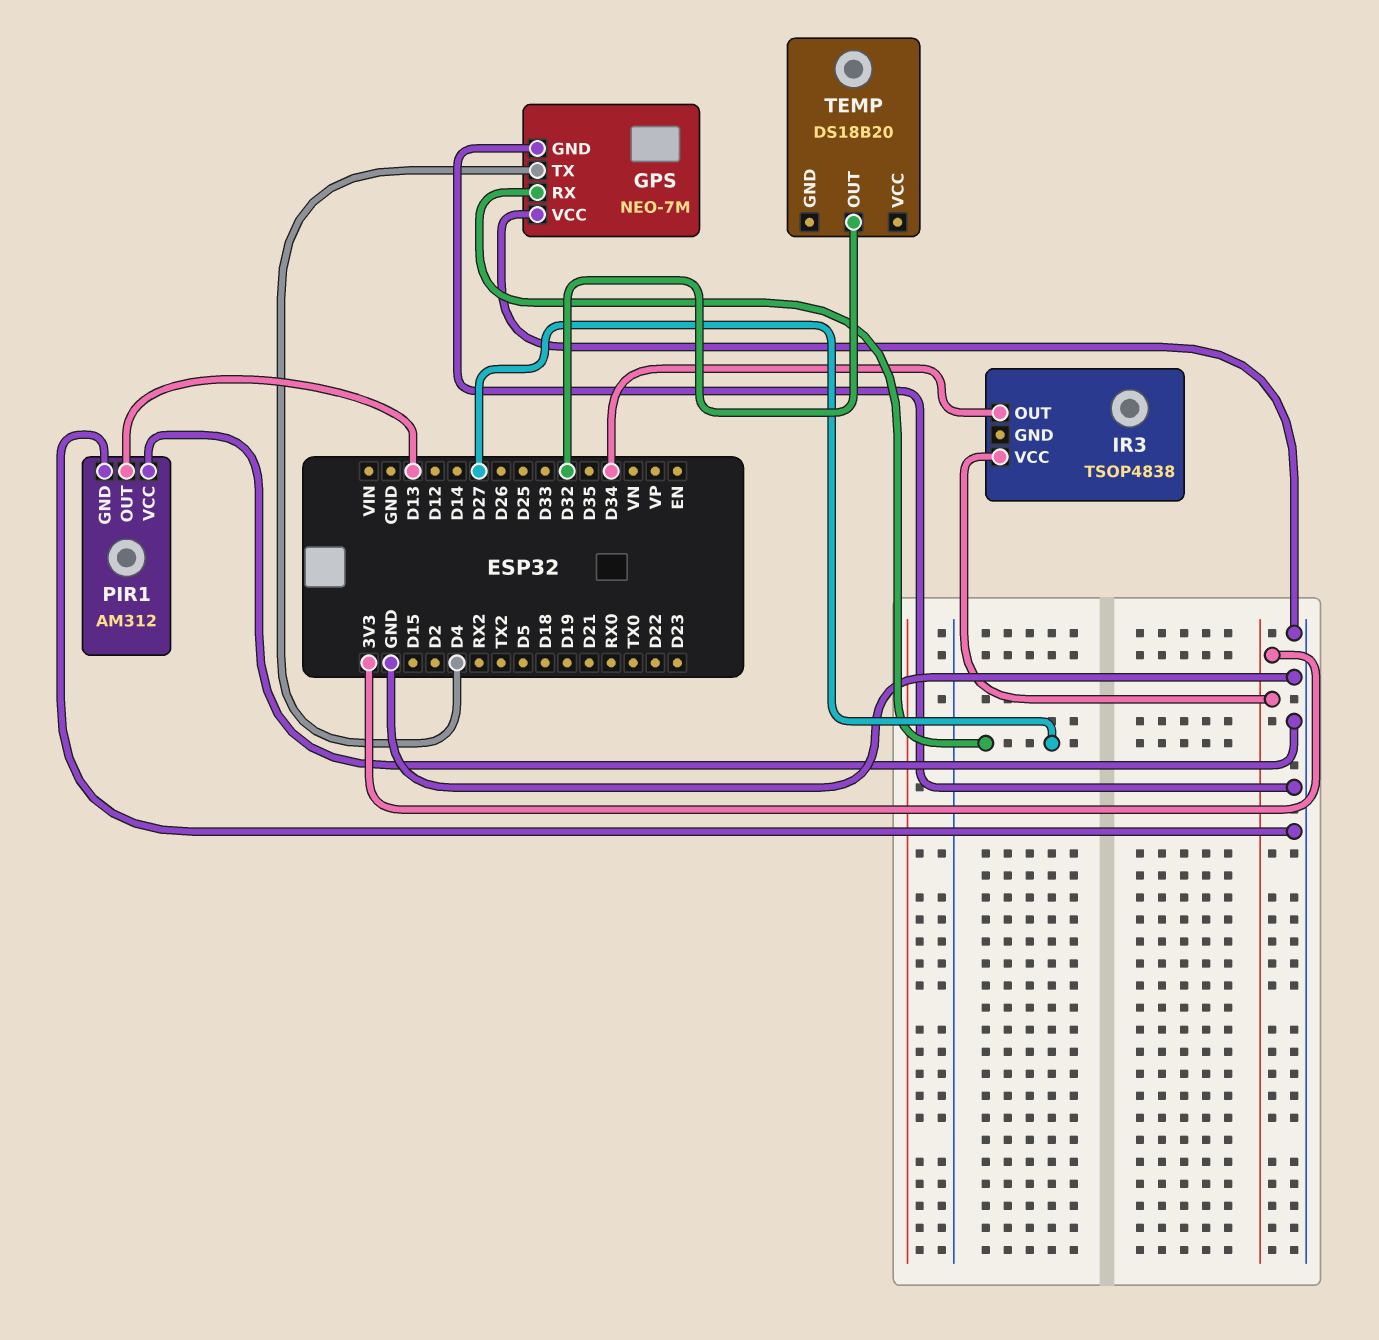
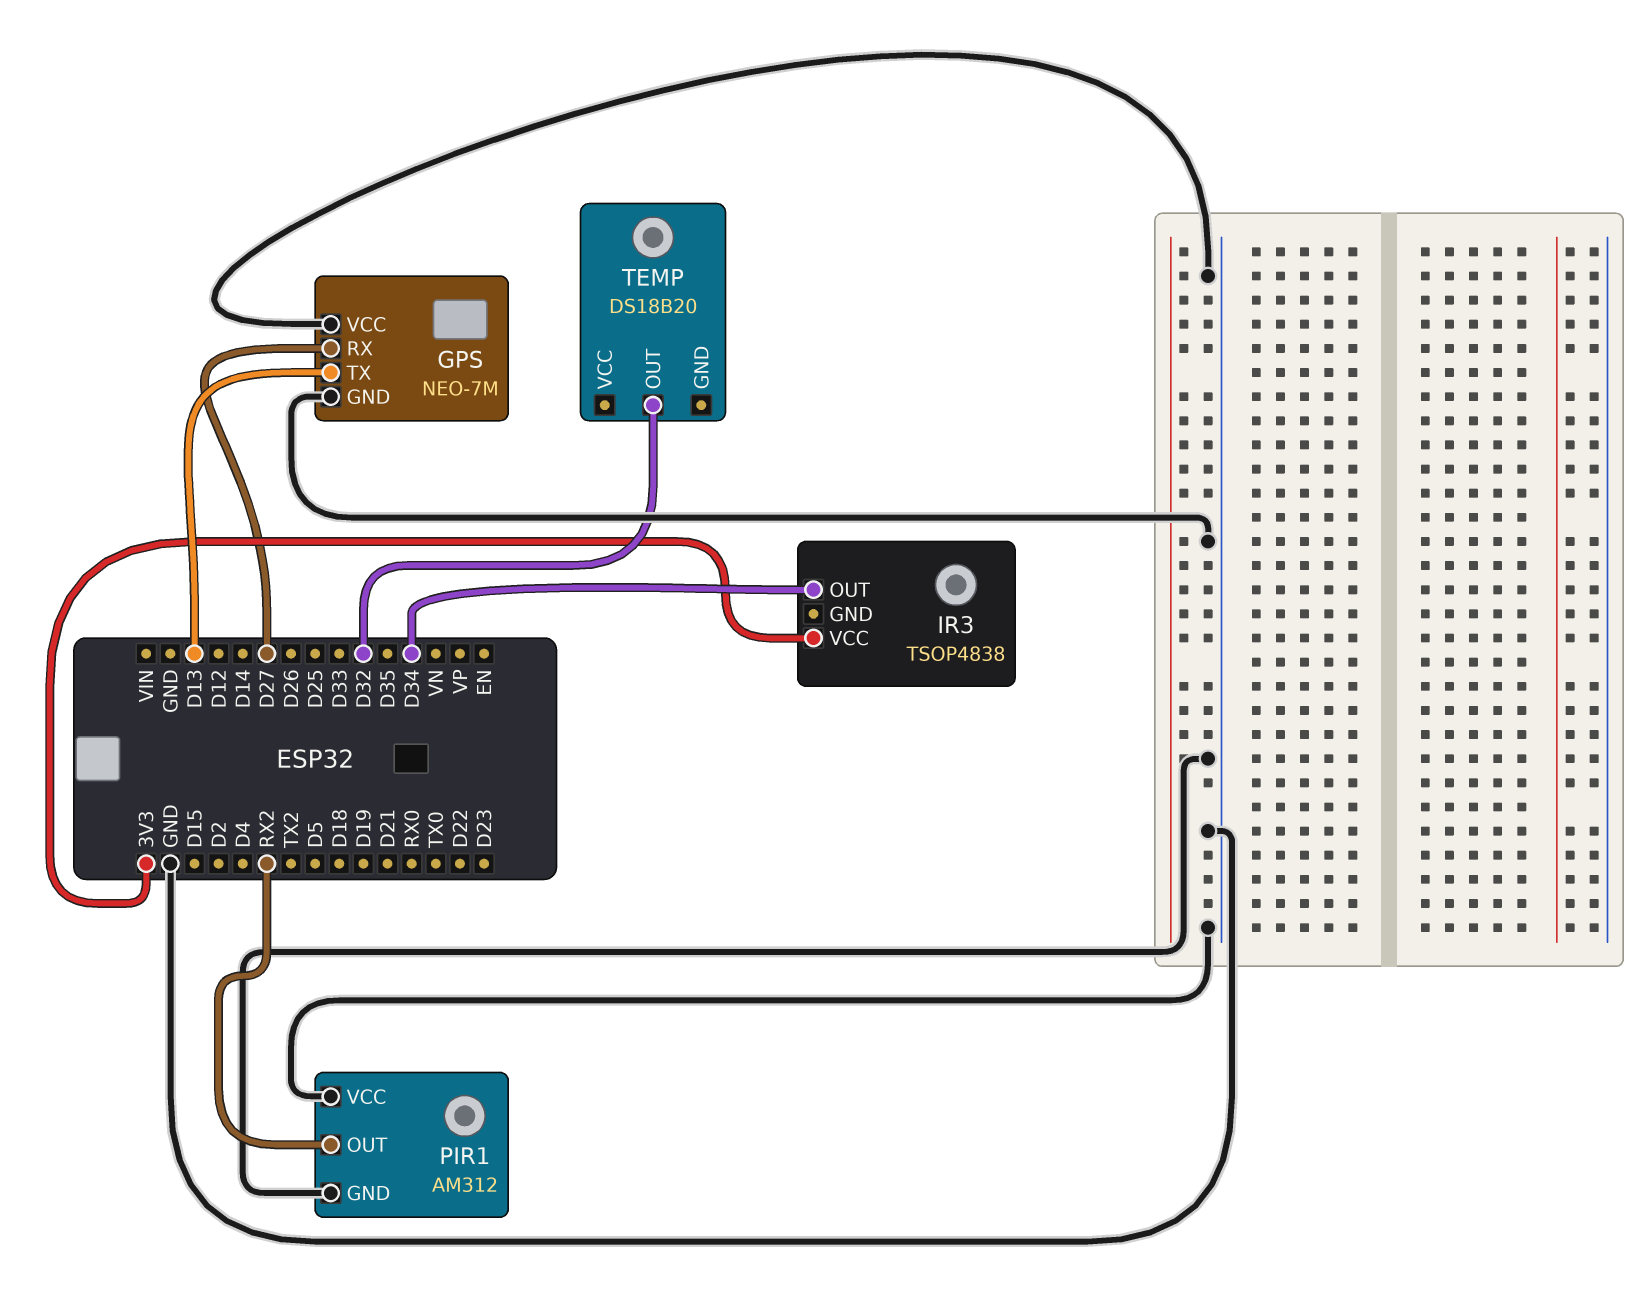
GPS pin TX: D4 -> D13
PIR1 pin OUT: D13 -> RX2

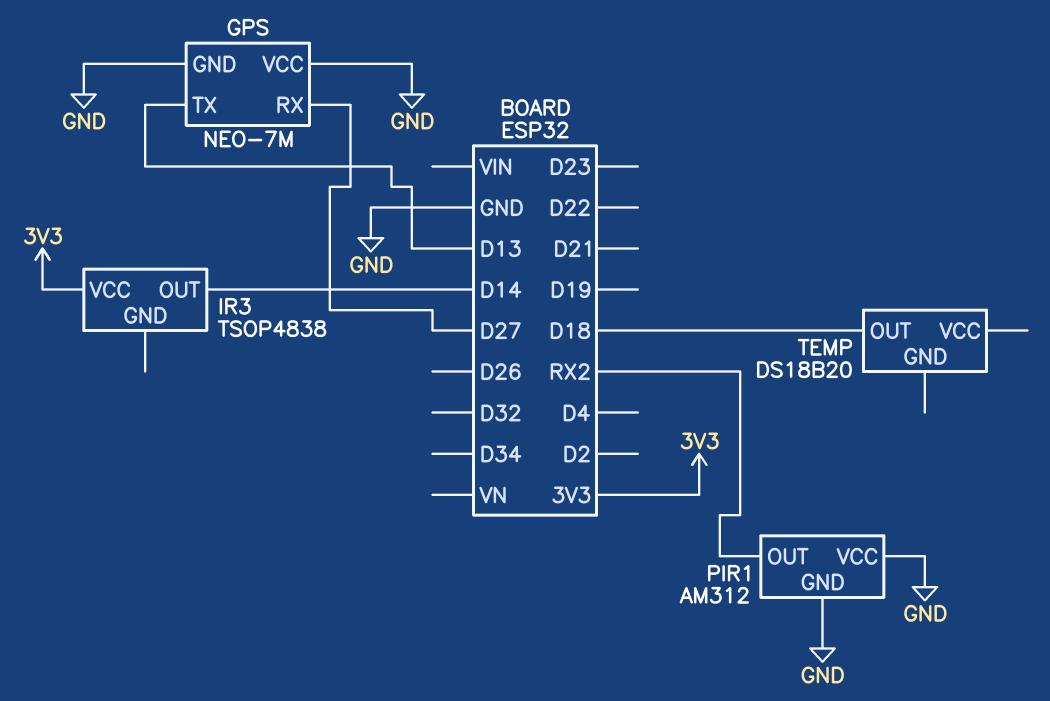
IR3 pin OUT: D34 -> D14
TEMP pin OUT: D32 -> D18

